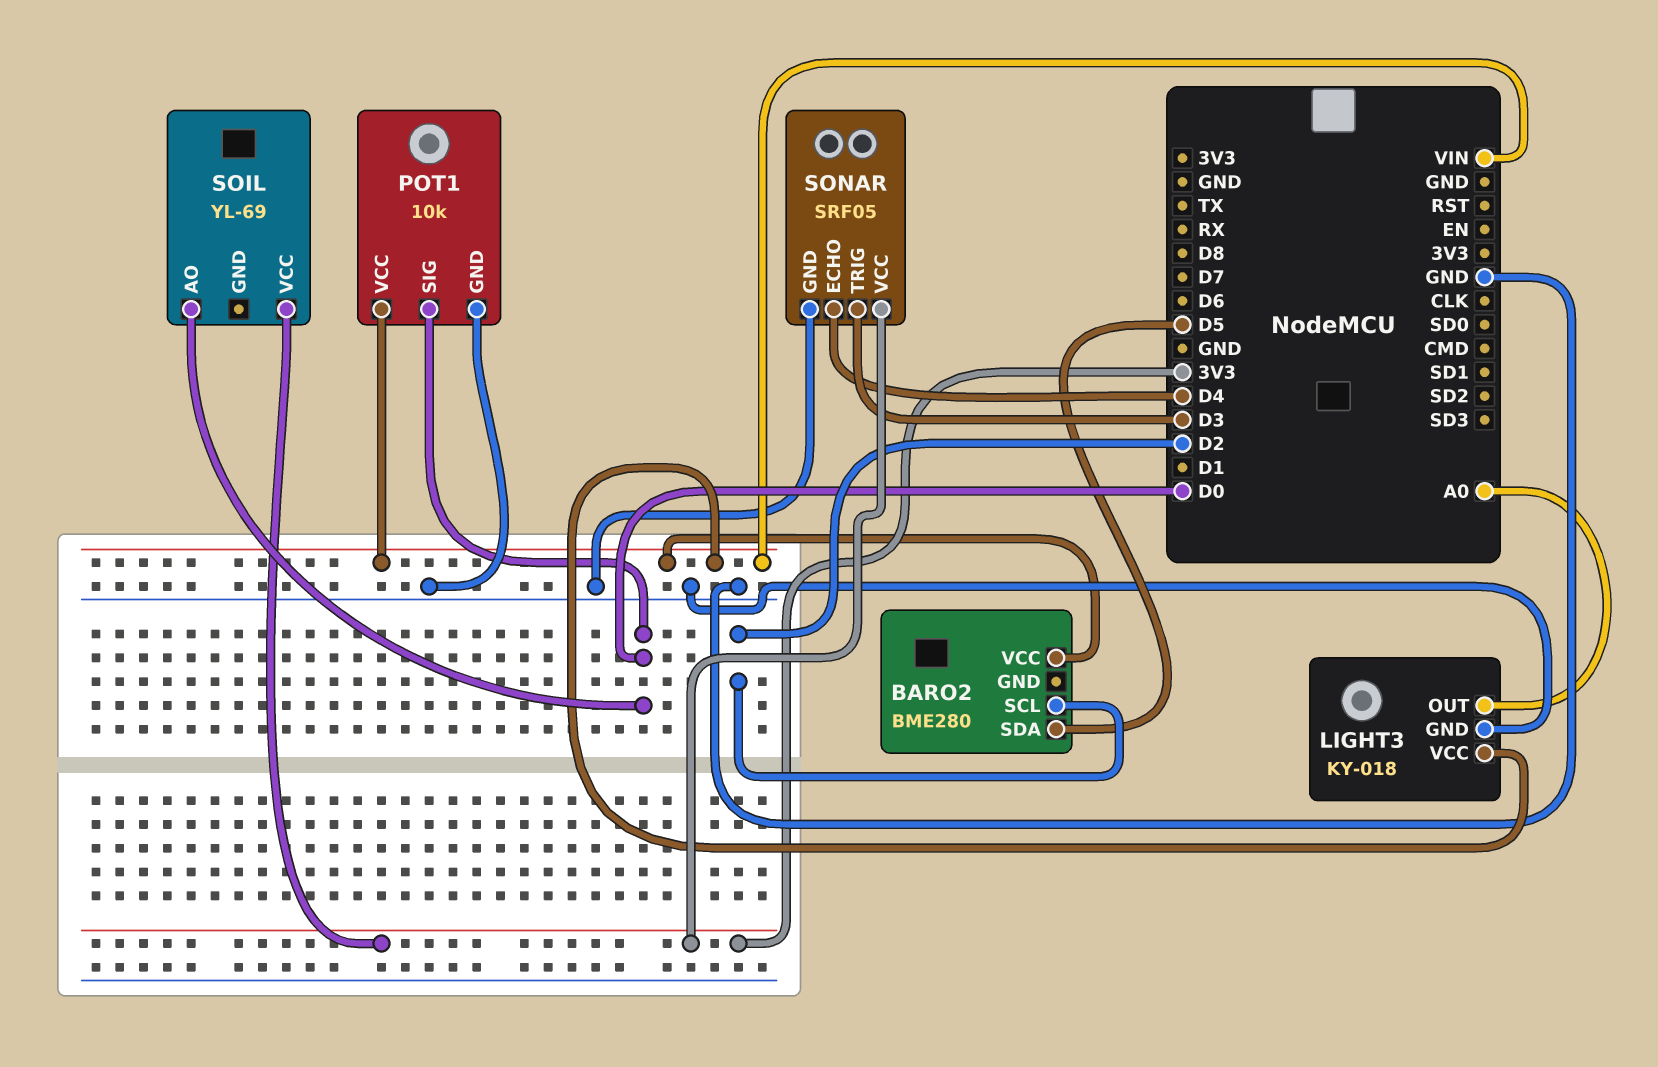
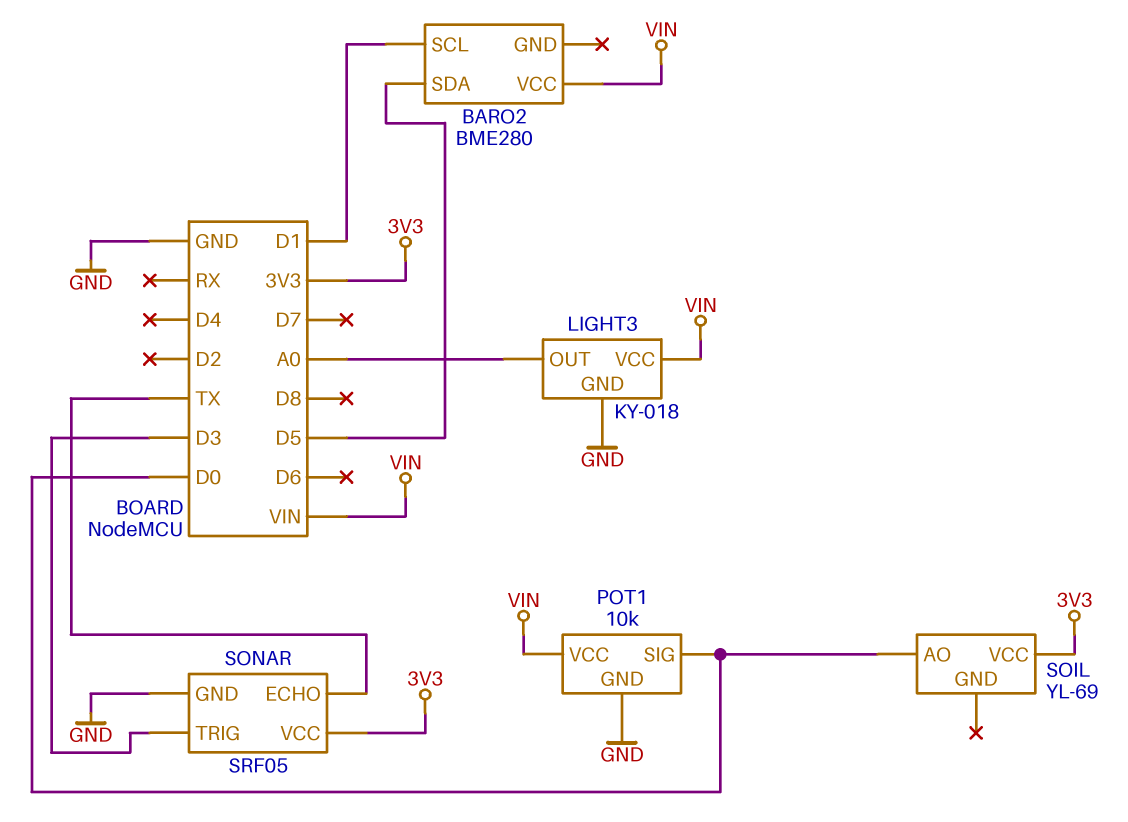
BARO2 pin SCL: D2 -> D1
SONAR pin ECHO: D4 -> TX

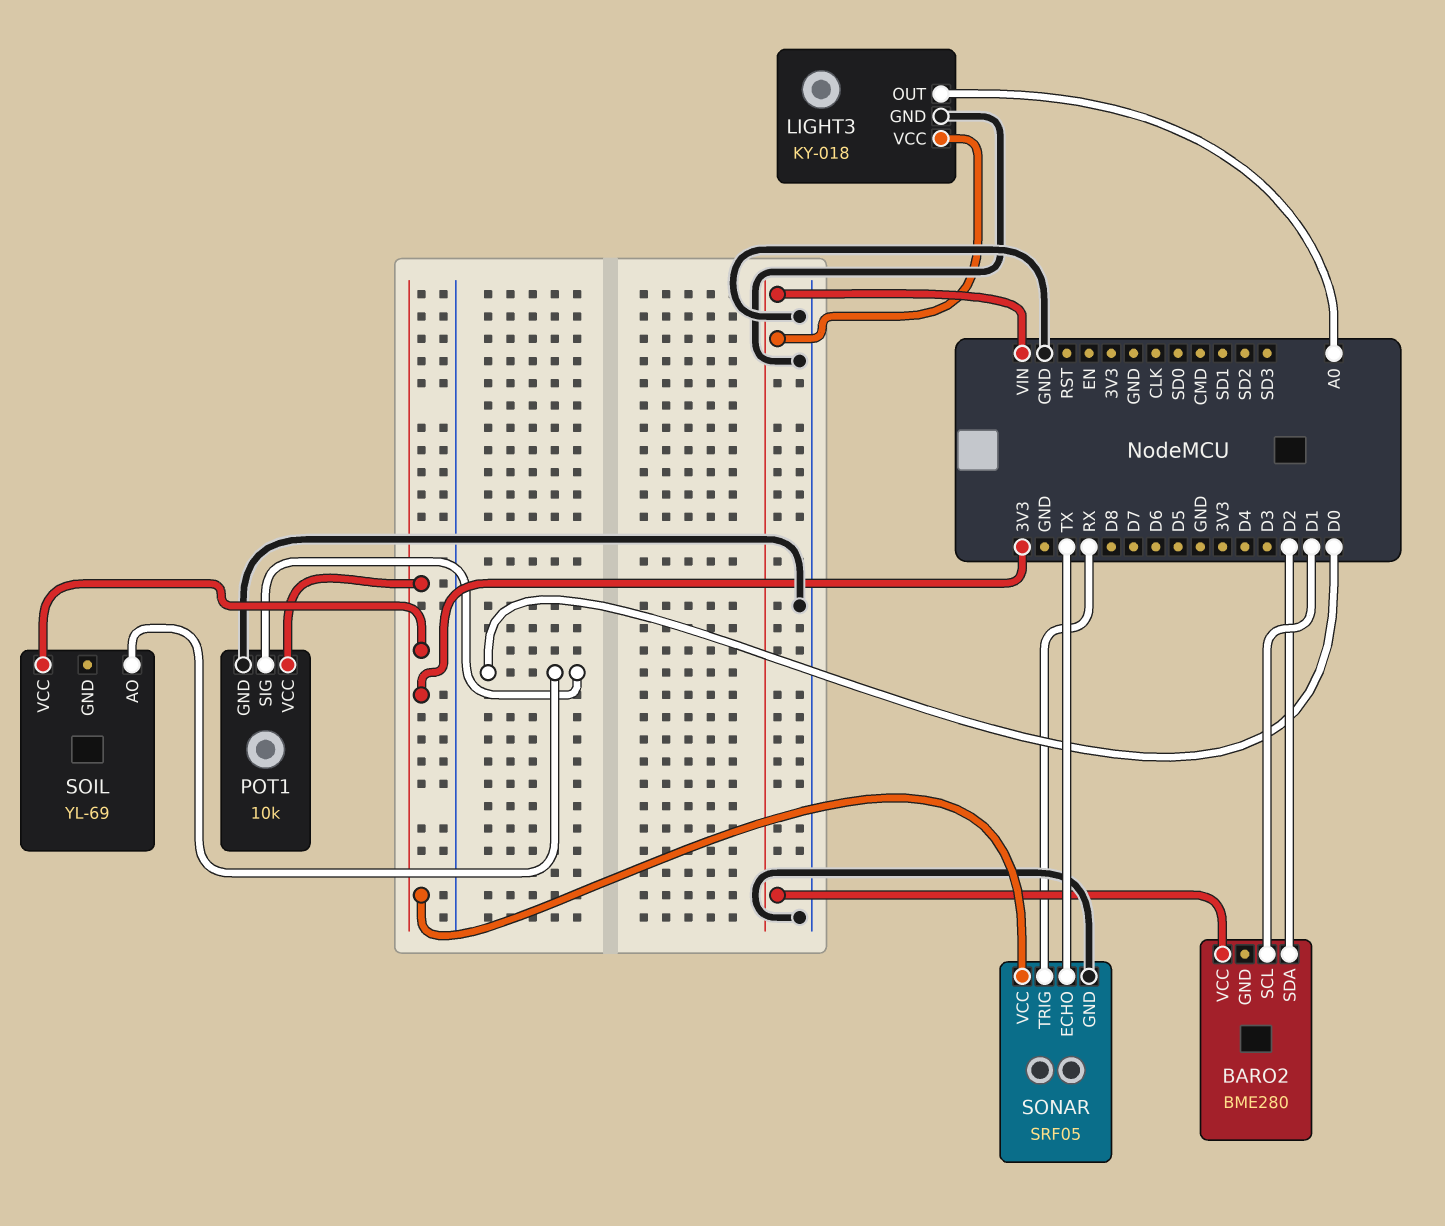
BARO2 pin SDA: D5 -> D2
POT1 pin VCC: VIN -> 3V3
SONAR pin TRIG: D3 -> RX

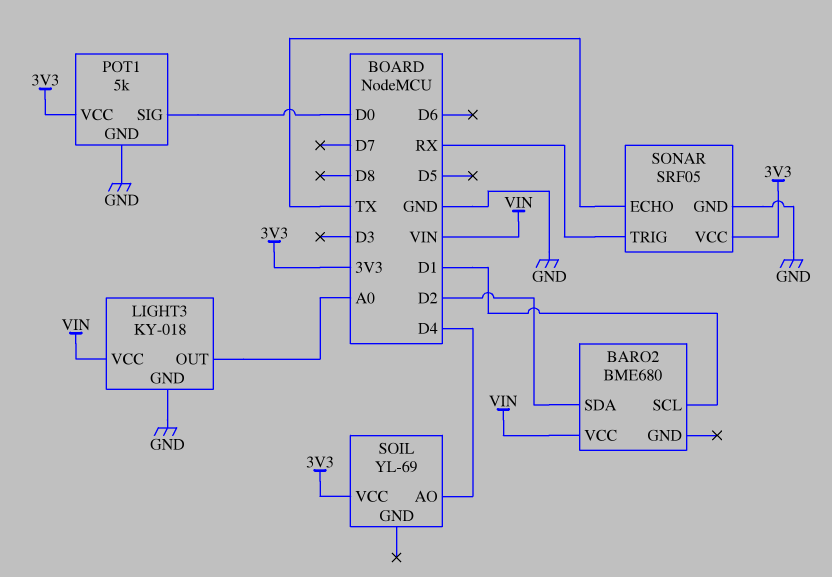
BARO2: BME280 -> BME680
POT1: 10k -> 5k
SOIL pin AO: D0 -> D4

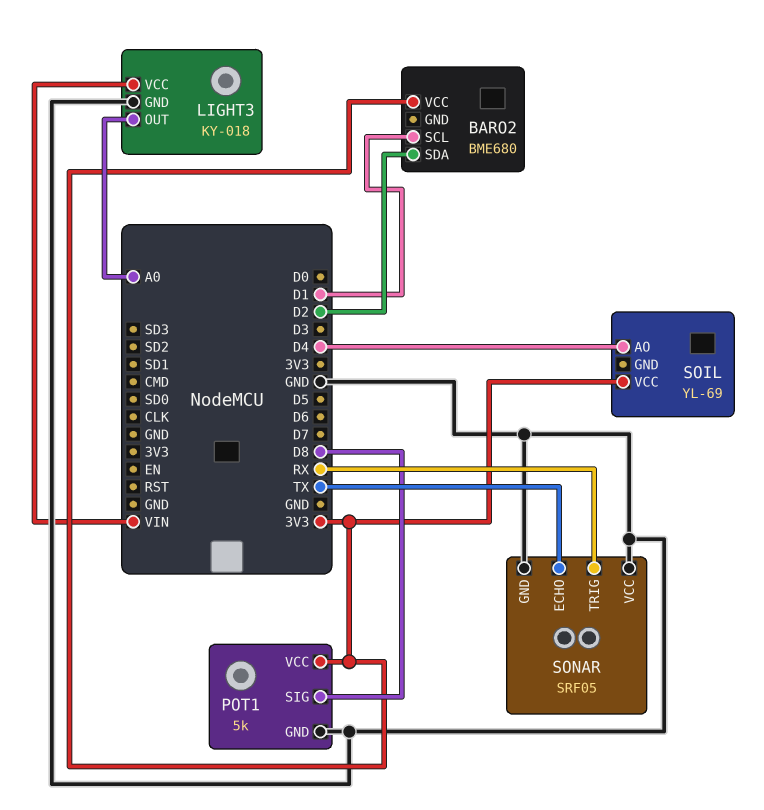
BARO2 pin VCC: VIN -> 3V3
POT1 pin SIG: D0 -> D8
SONAR pin VCC: 3V3 -> GND

